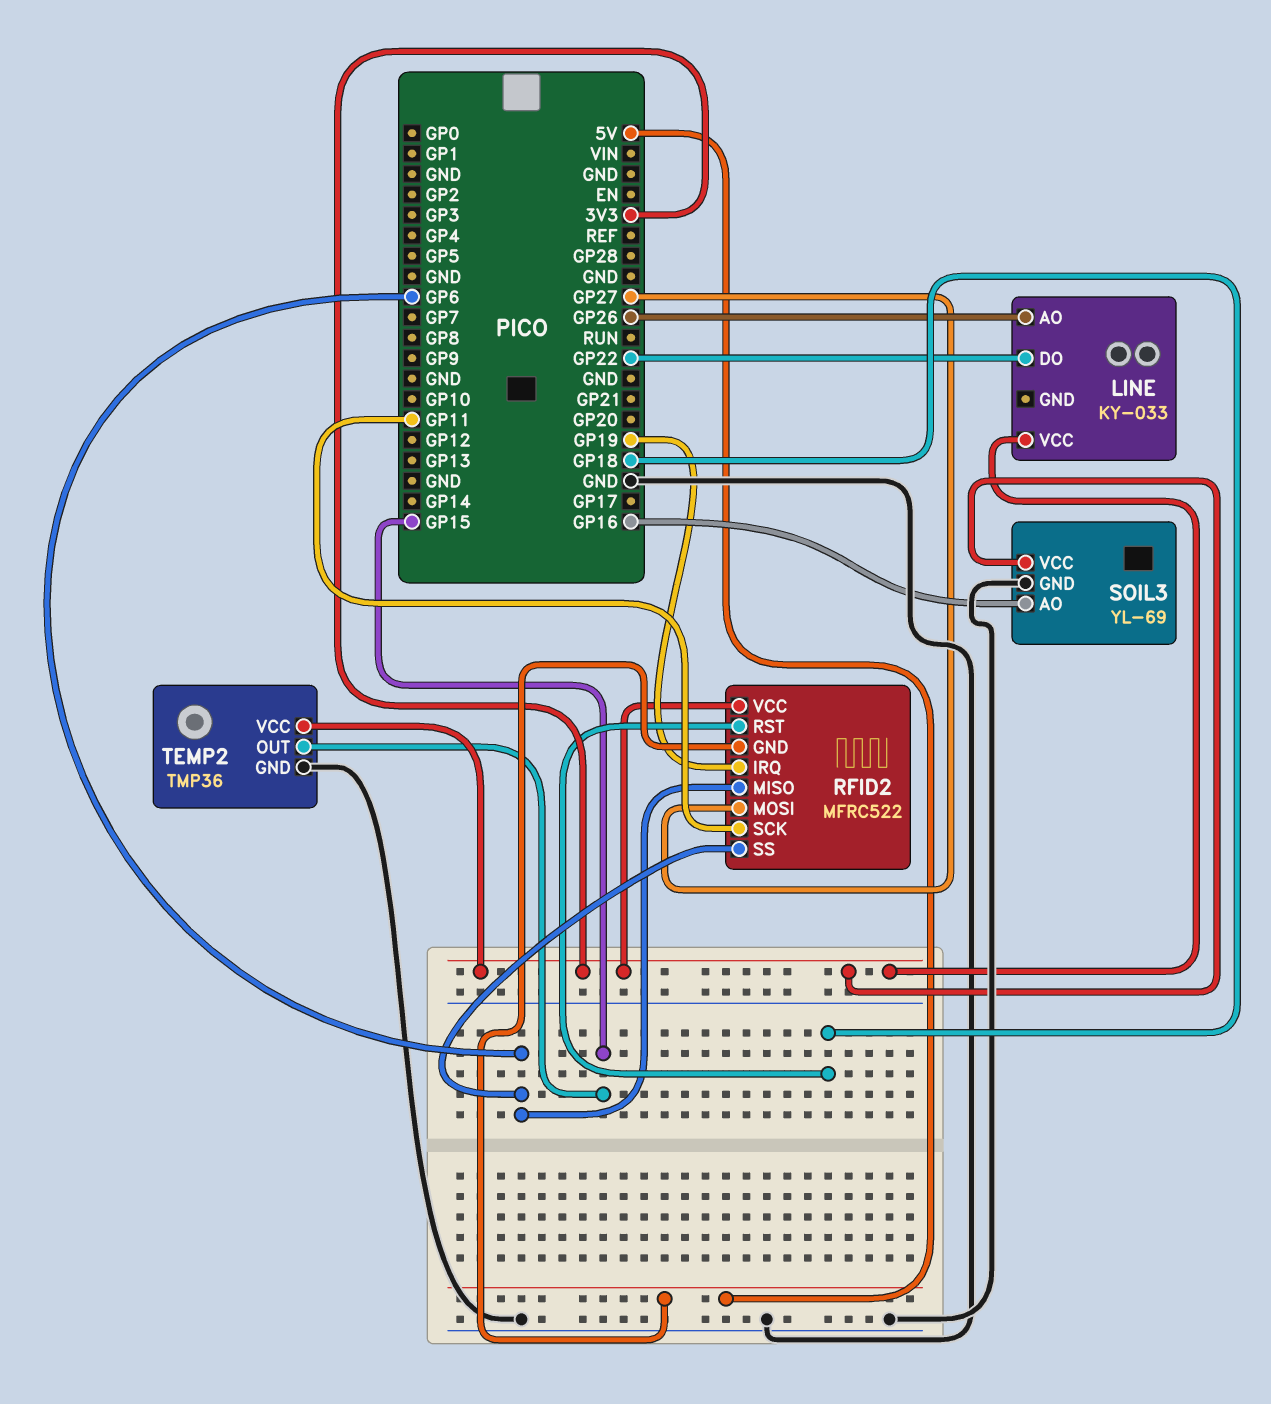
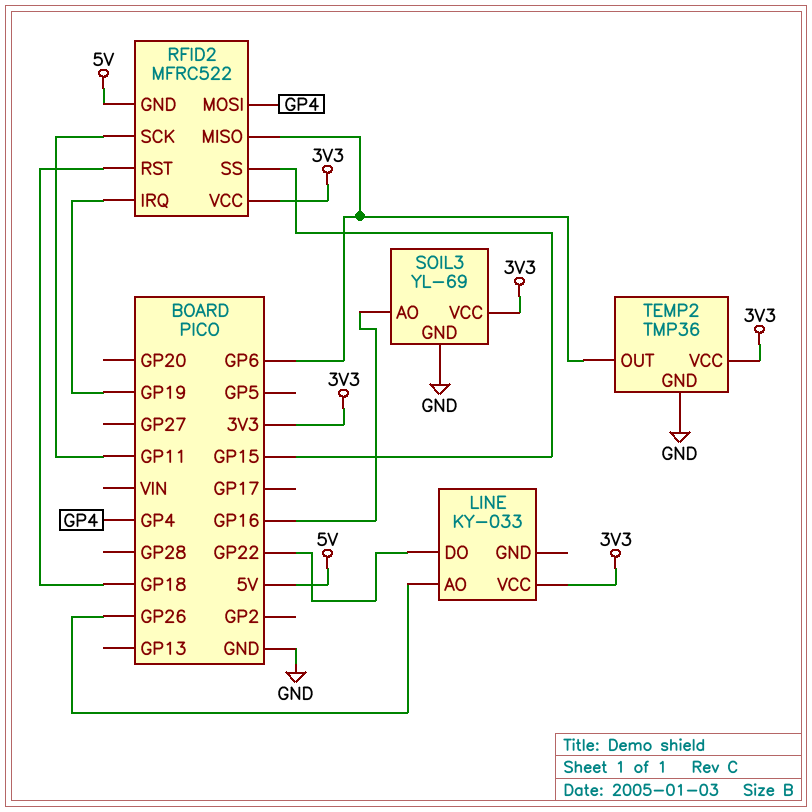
RFID2 pin MOSI: GP27 -> GP4
RFID2 pin SS: GP6 -> GP15
TEMP2 pin OUT: GP15 -> GP6

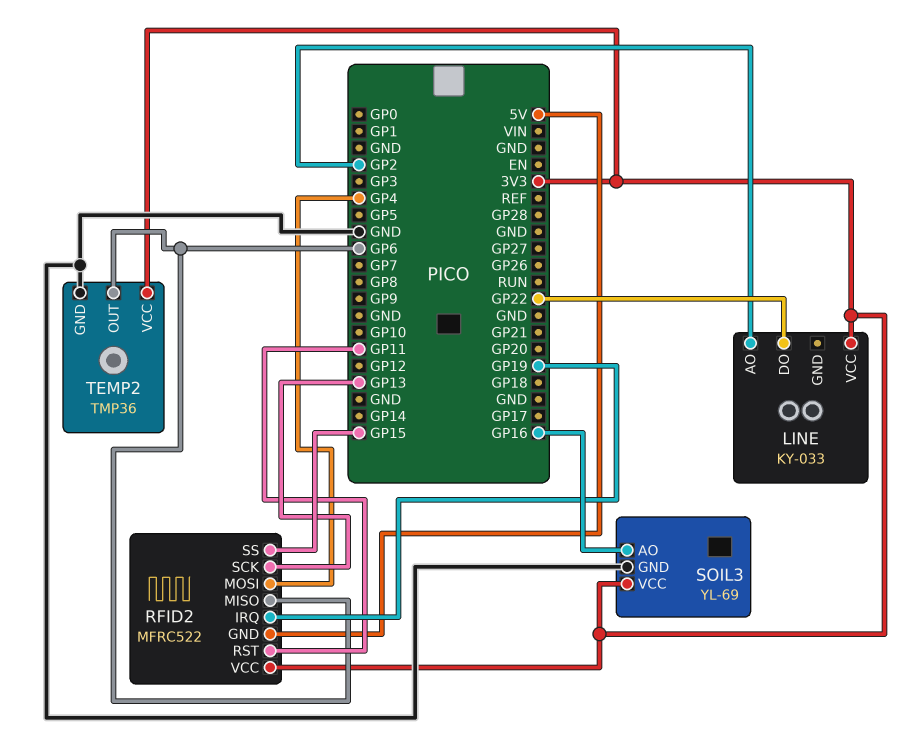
LINE pin AO: GP26 -> GP2
RFID2 pin RST: GP18 -> GP11
RFID2 pin SCK: GP11 -> GP13

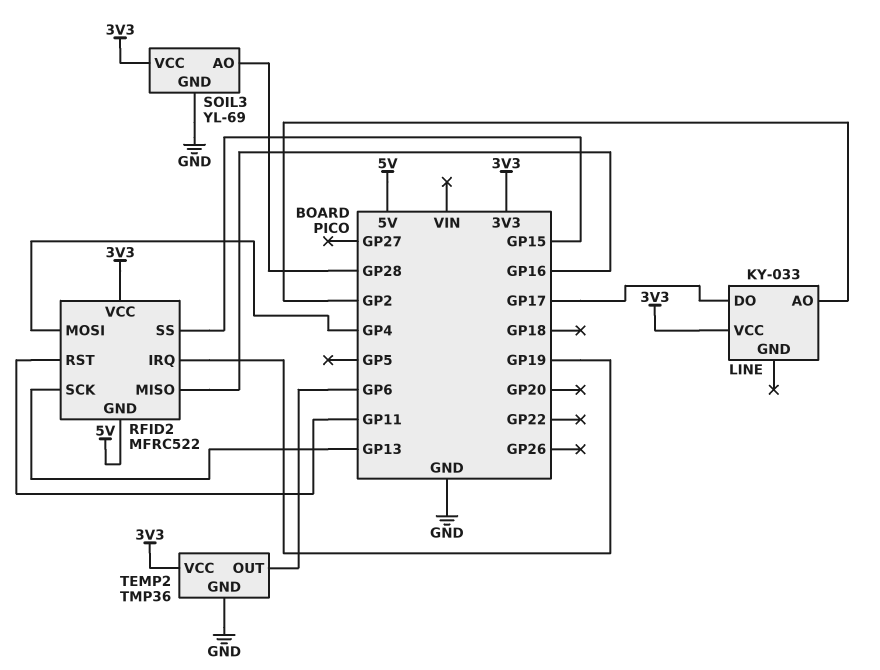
LINE pin DO: GP22 -> GP17
RFID2 pin MISO: GP6 -> GP16
SOIL3 pin AO: GP16 -> GP28

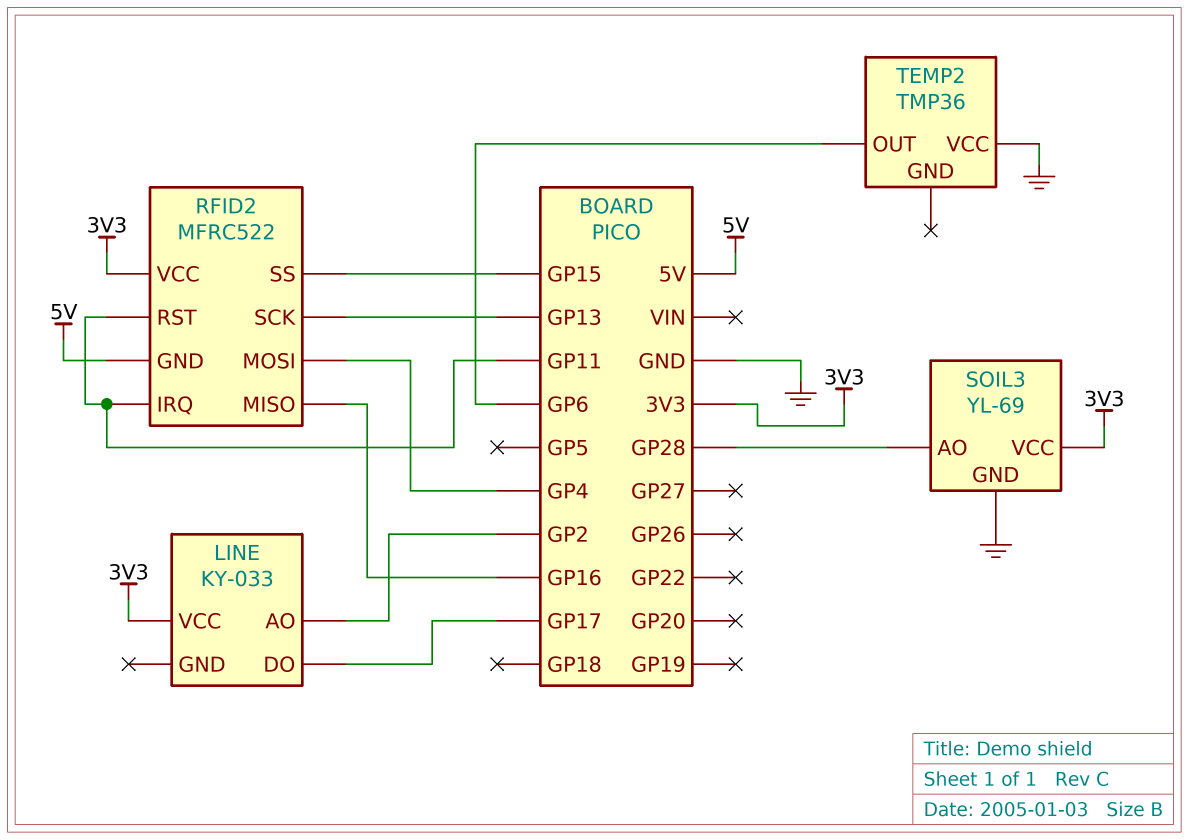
RFID2 pin IRQ: GP19 -> GP11
TEMP2 pin GND: GND -> none
TEMP2 pin VCC: 3V3 -> GND

